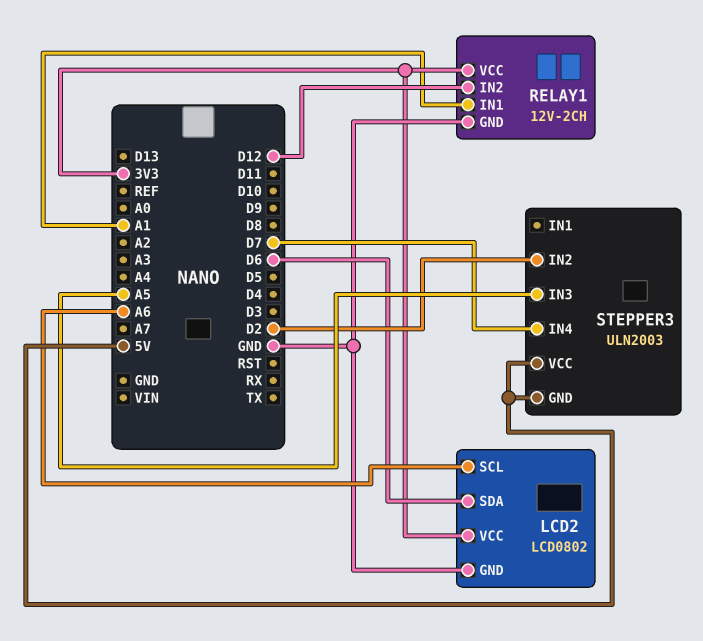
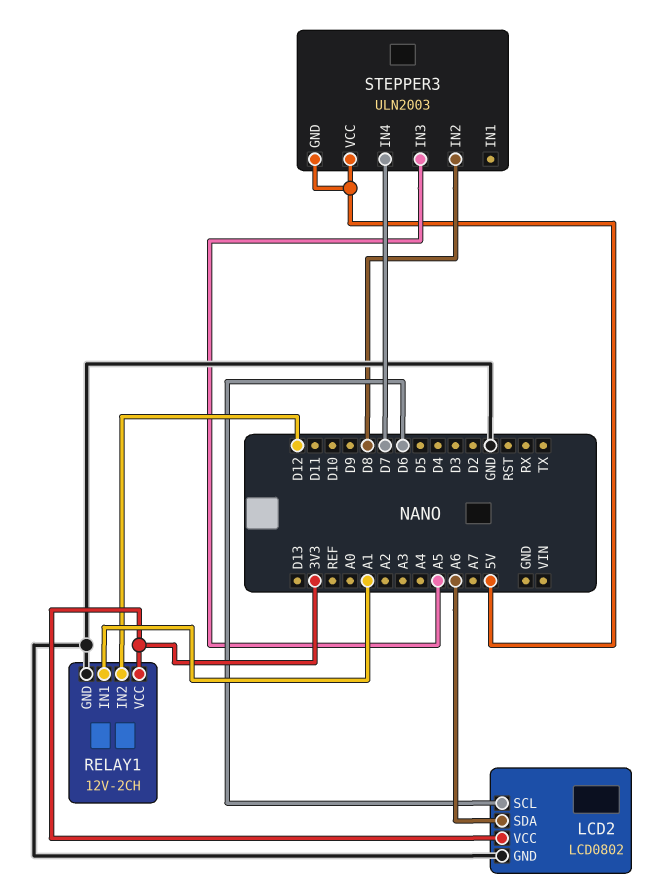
LCD2 pin SCL: A6 -> D6
LCD2 pin SDA: D6 -> A6
STEPPER3 pin IN2: D2 -> D8

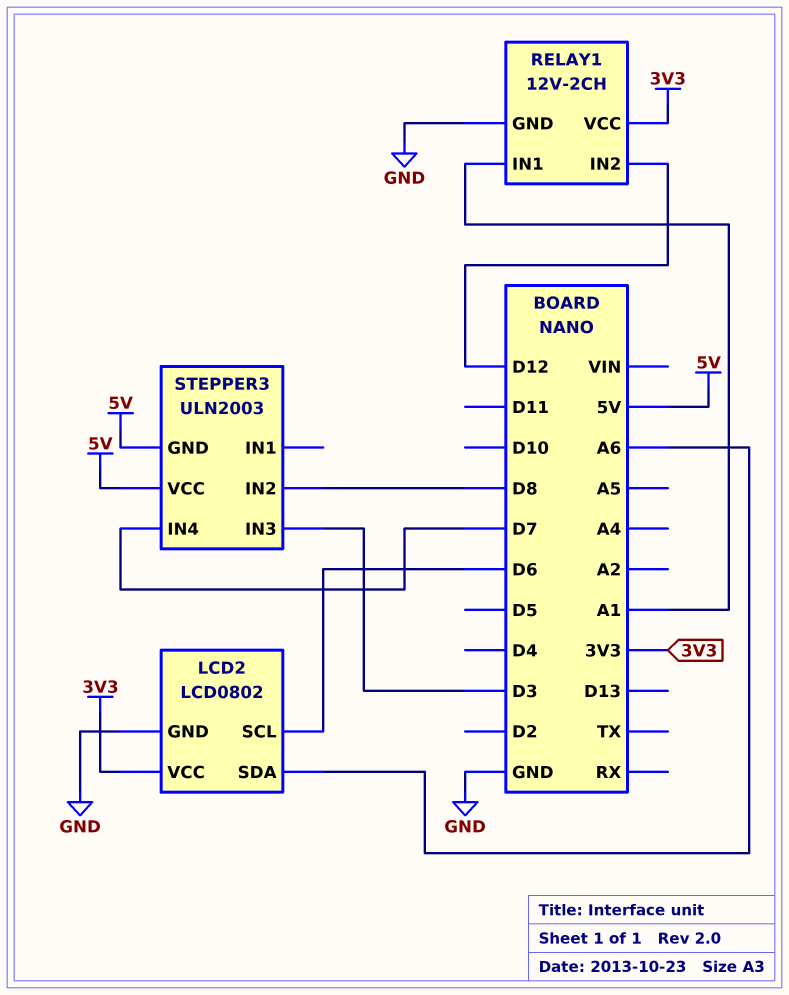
STEPPER3 pin IN3: A5 -> D3

